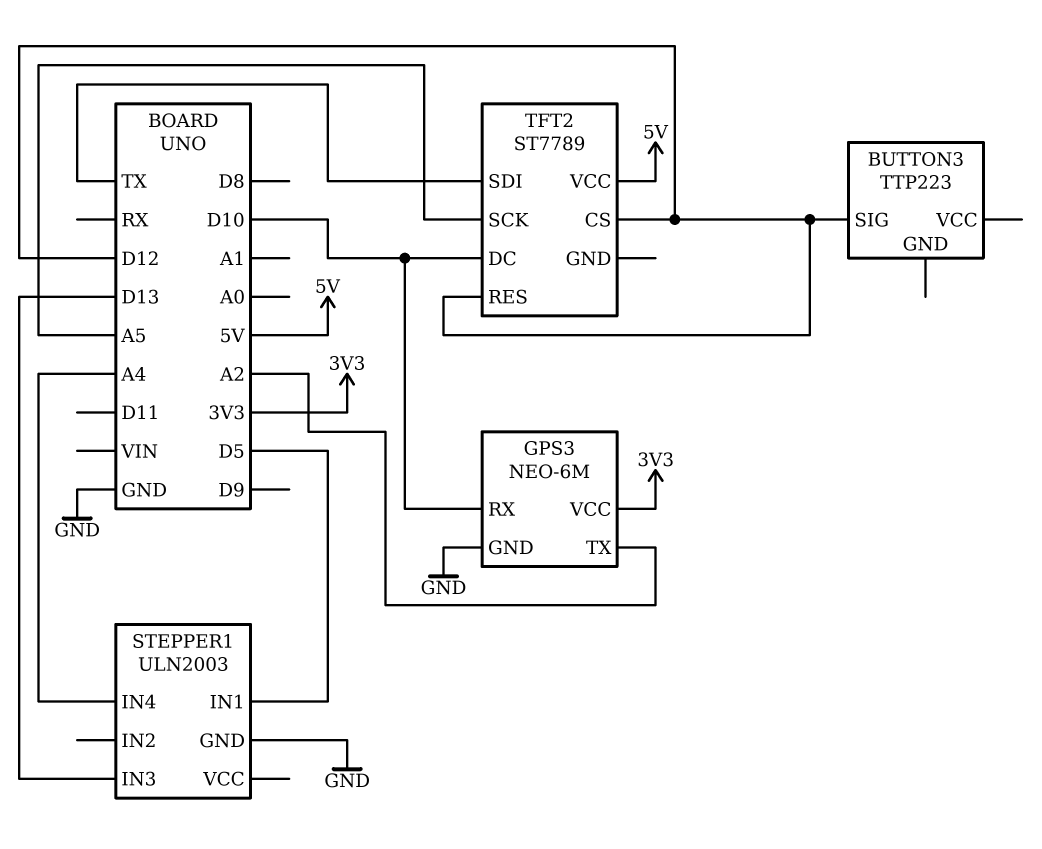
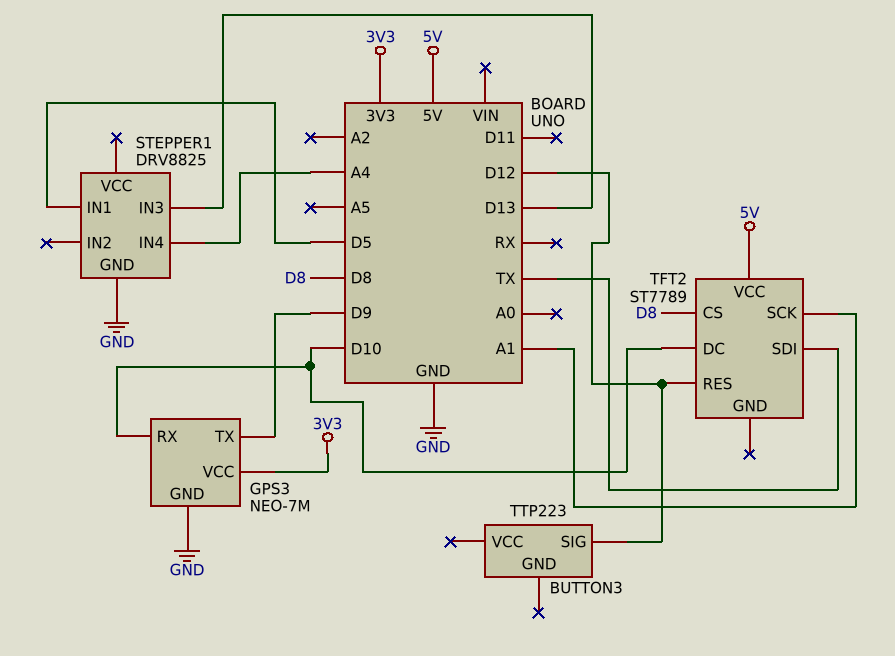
GPS3: NEO-6M -> NEO-7M
GPS3 pin TX: A2 -> D9
STEPPER1: ULN2003 -> DRV8825
TFT2 pin CS: D12 -> D8
TFT2 pin SCK: A5 -> A1

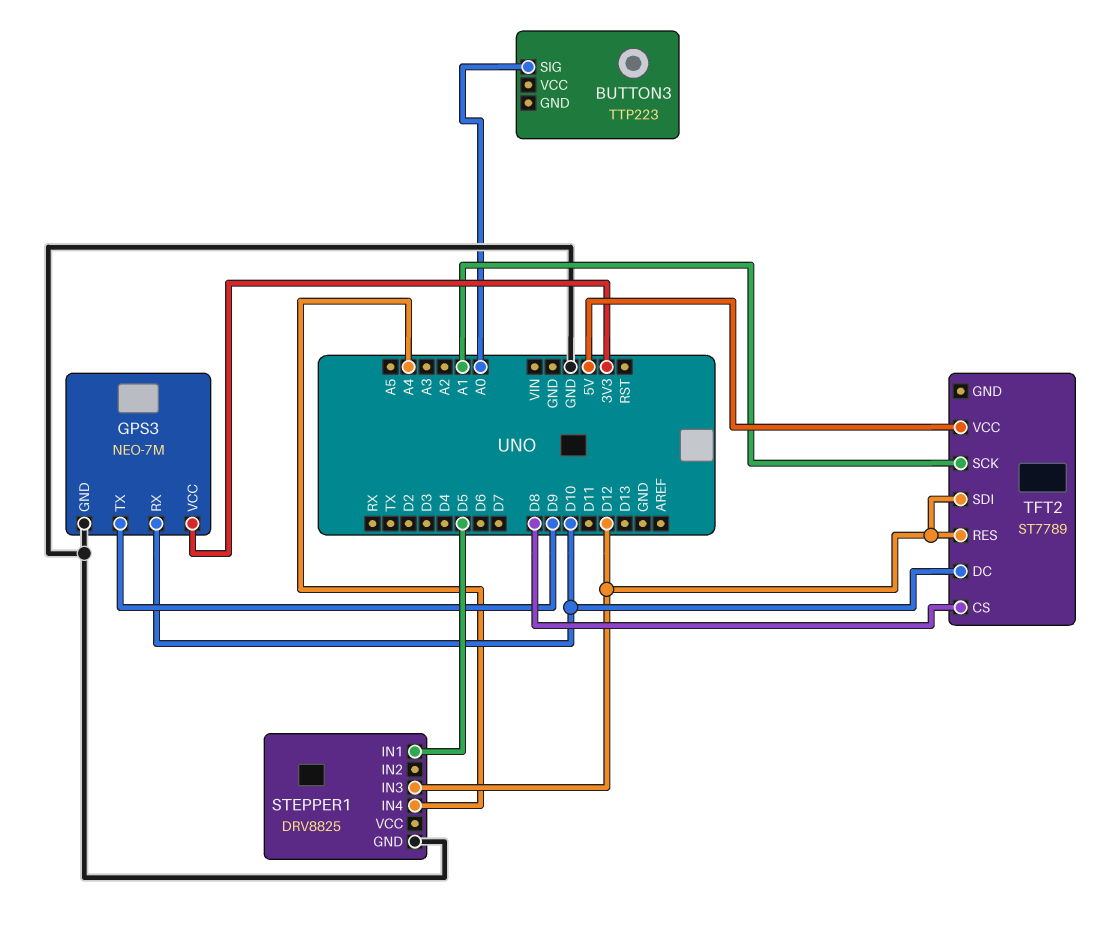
BUTTON3 pin SIG: D12 -> A0
STEPPER1 pin IN3: D13 -> D12
TFT2 pin SDI: TX -> D12

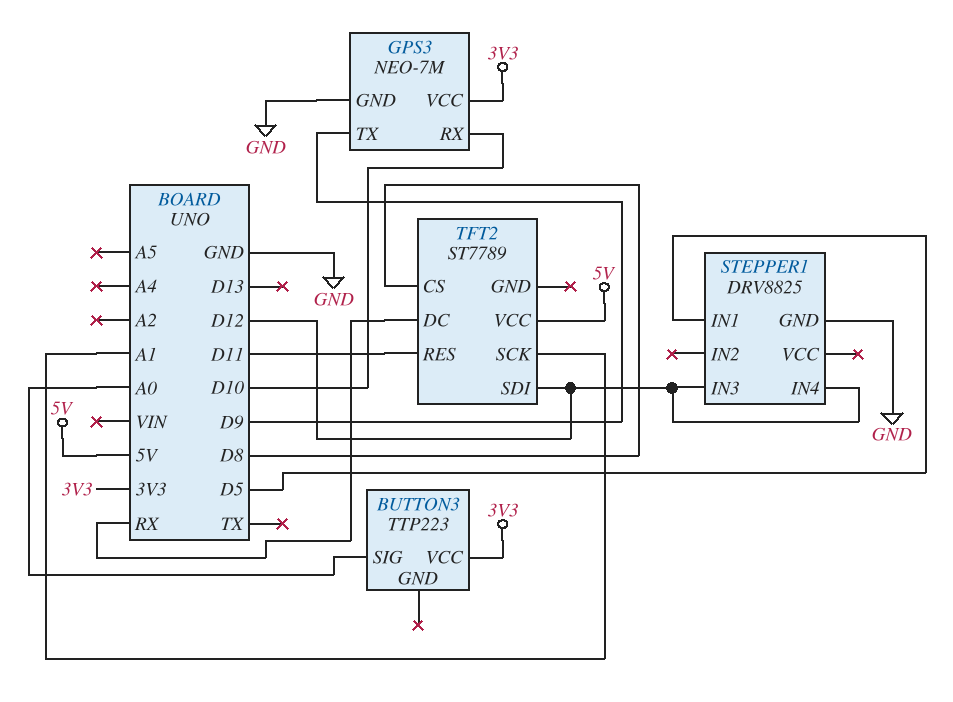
BUTTON3 pin VCC: none -> 3V3
STEPPER1 pin IN4: A4 -> D12
TFT2 pin DC: D10 -> RX
TFT2 pin RES: D12 -> D11

